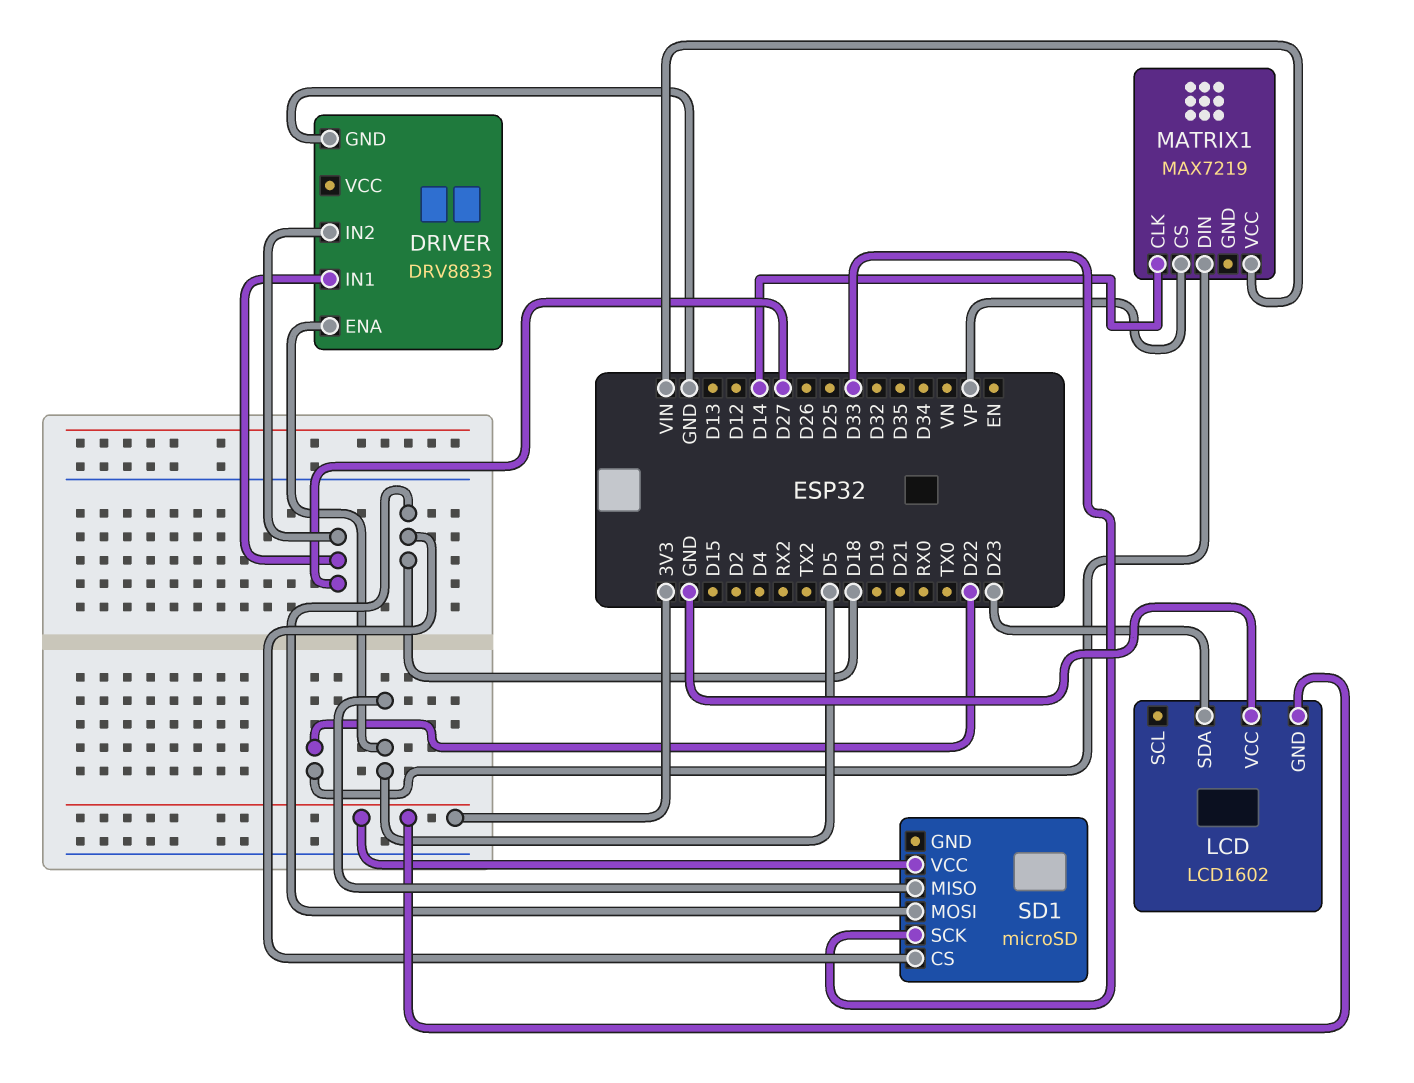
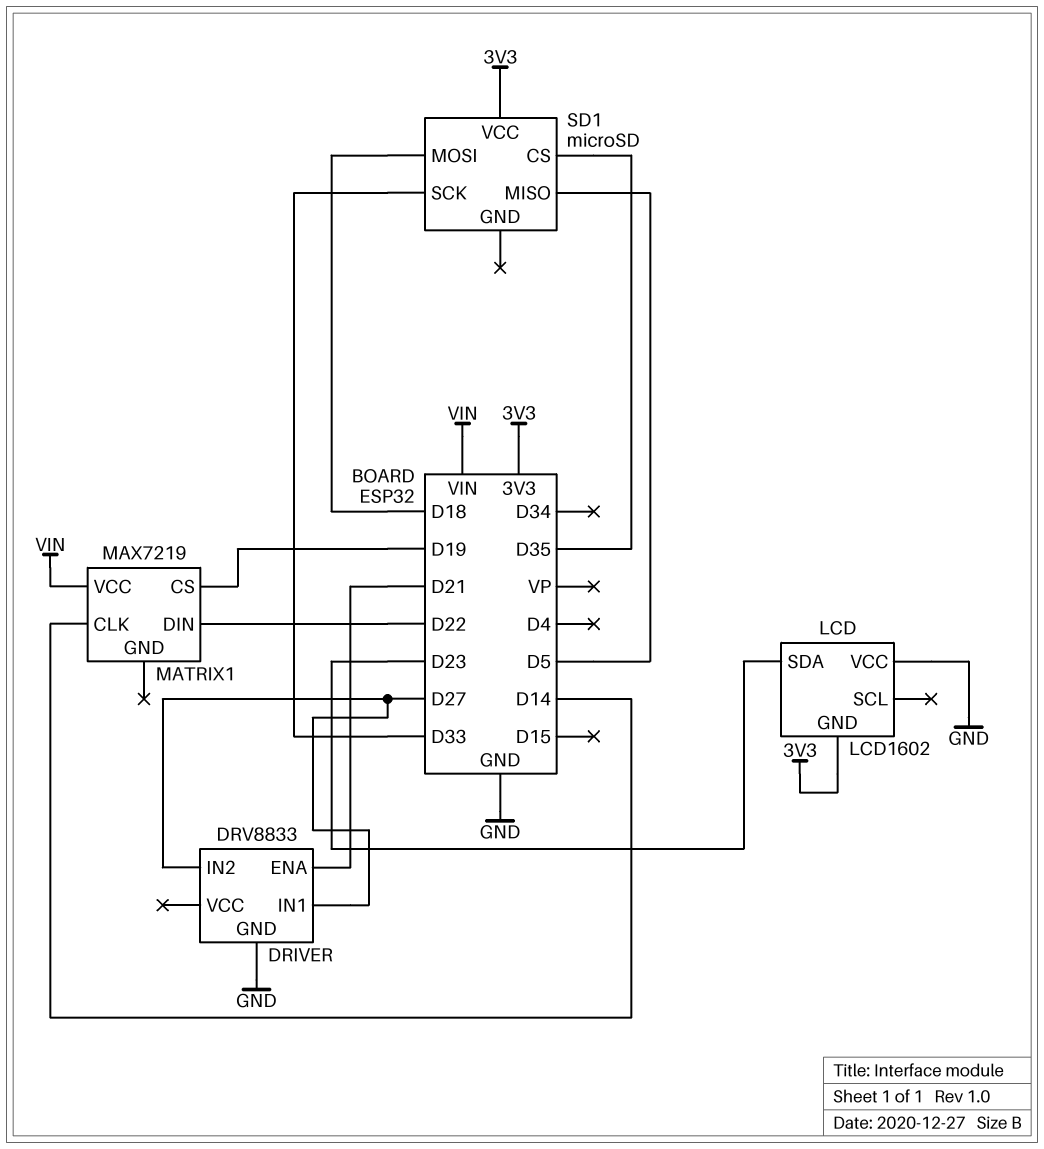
DRIVER pin ENA: D5 -> D21
MATRIX1 pin CS: VP -> D19
SD1 pin CS: D18 -> D35

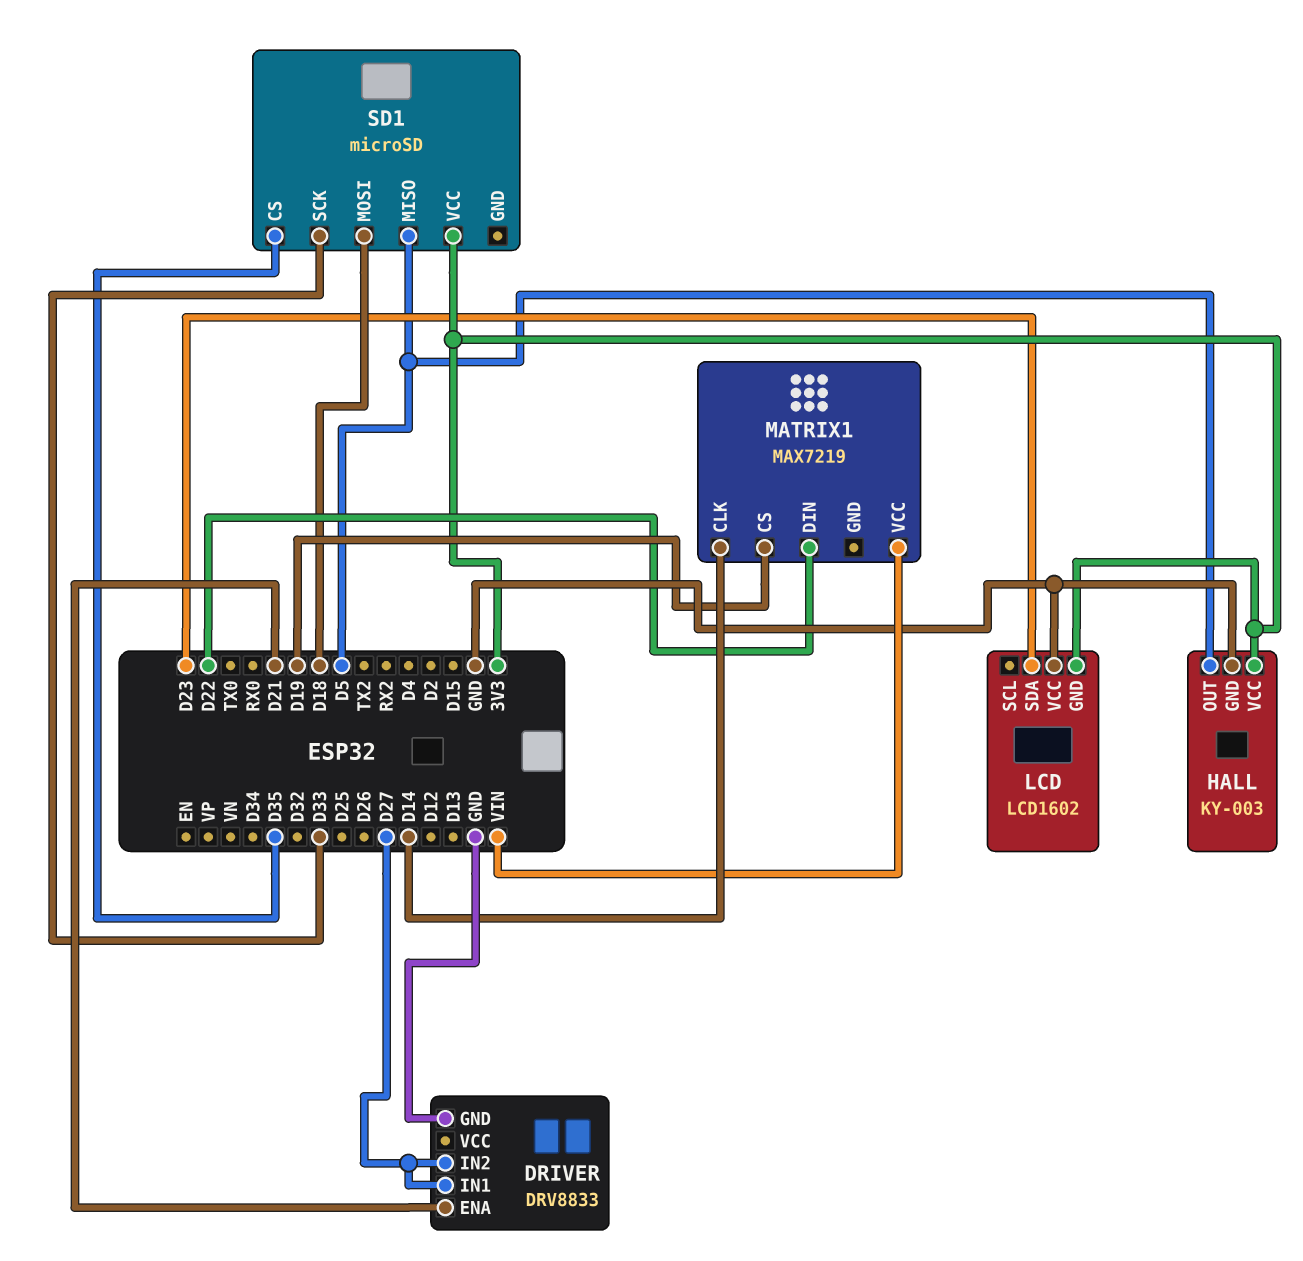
HALL: none -> KY-003
HALL pin GND: none -> GND
HALL pin OUT: none -> D5
HALL pin VCC: none -> 3V3

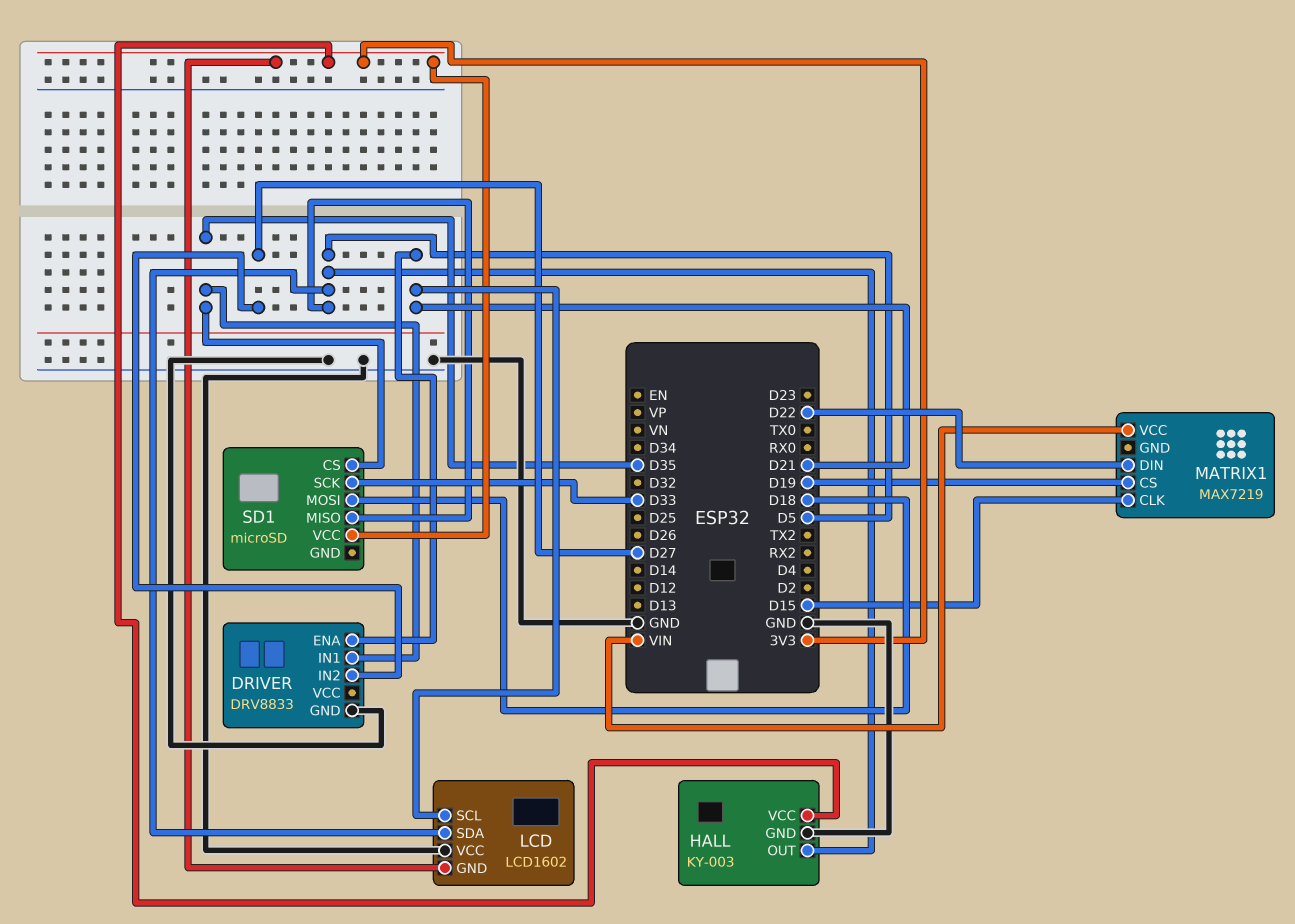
DRIVER pin IN1: D27 -> D35
LCD pin SCL: none -> D21
LCD pin SDA: D23 -> D5
MATRIX1 pin CLK: D14 -> D15

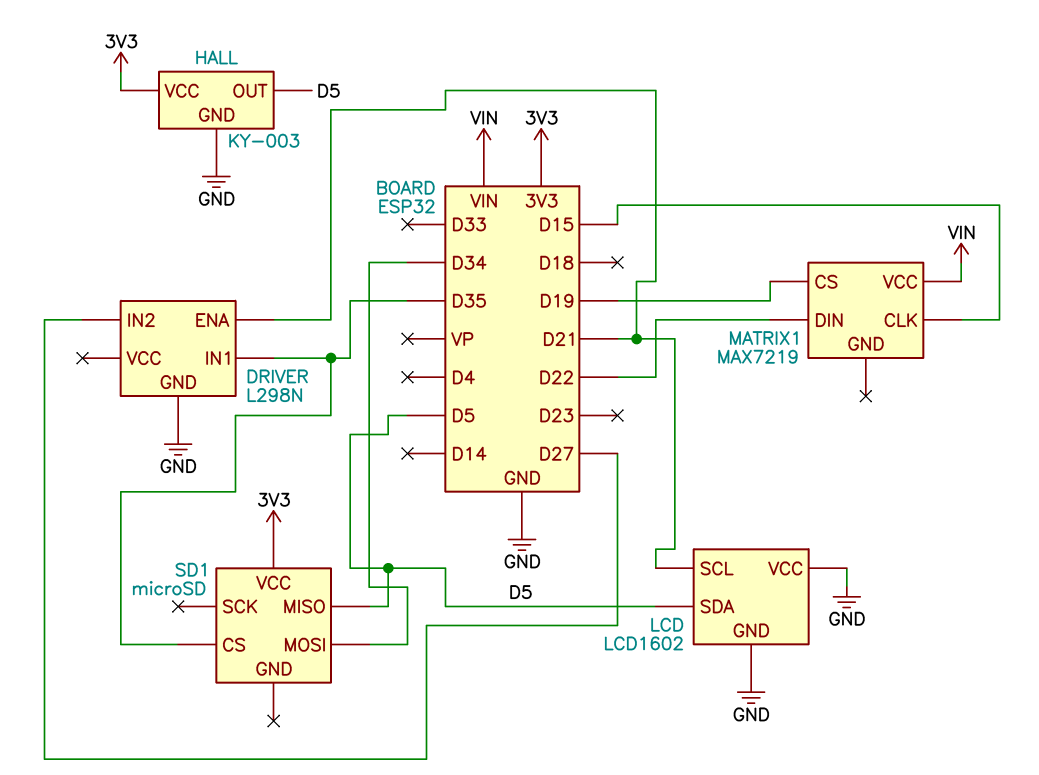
DRIVER: DRV8833 -> L298N
LCD pin GND: 3V3 -> GND
SD1 pin MOSI: D18 -> D34
SD1 pin SCK: D33 -> none

